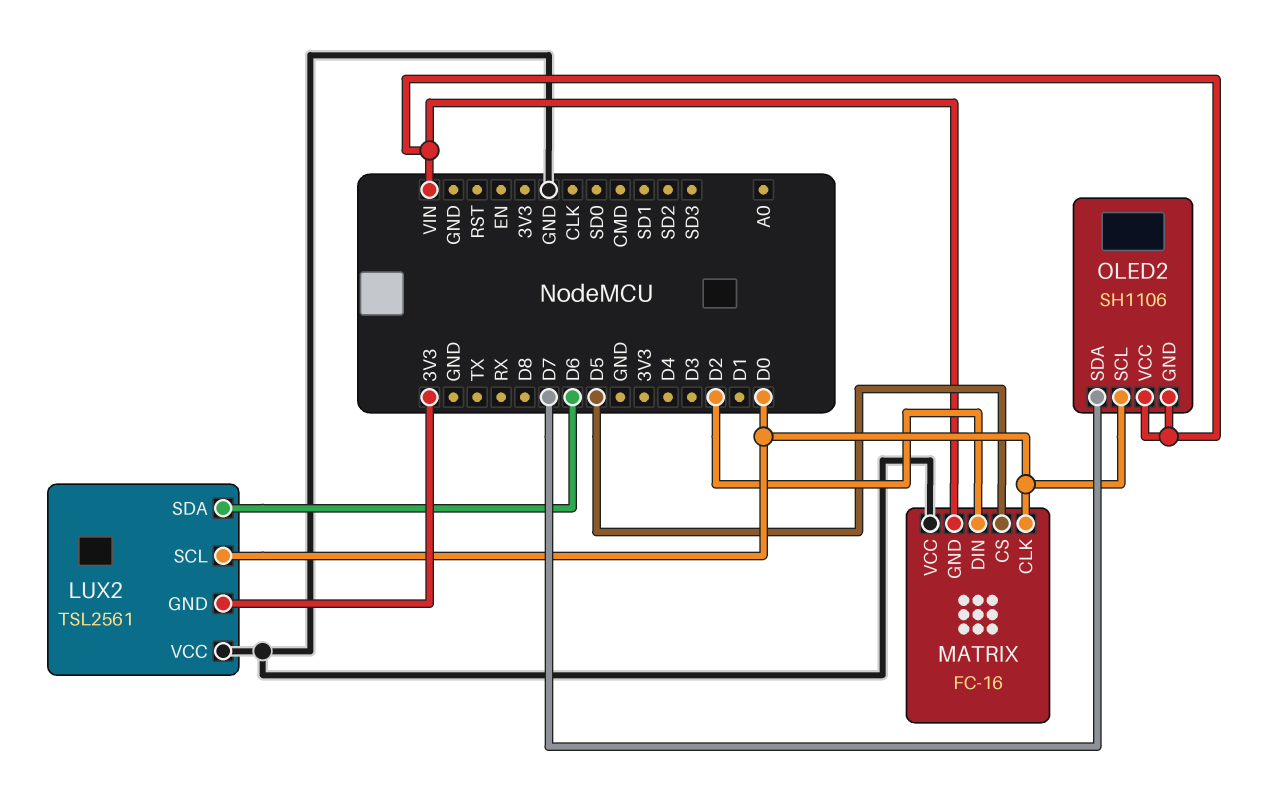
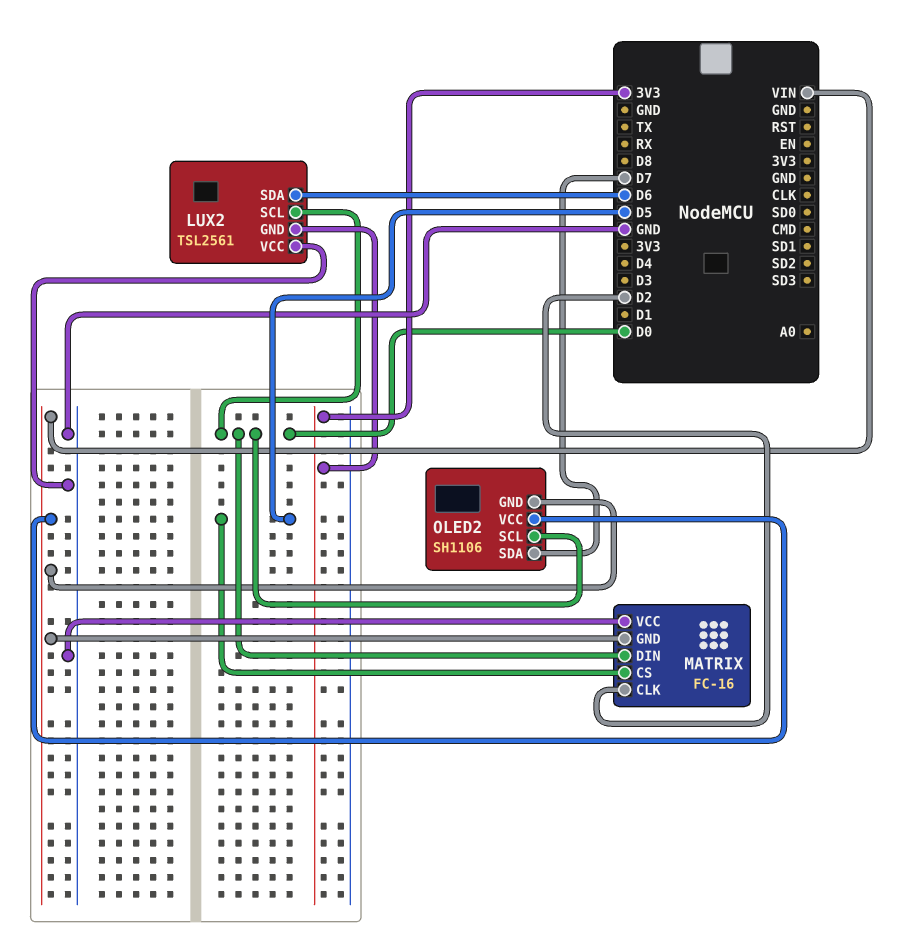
MATRIX pin CLK: D0 -> D2
MATRIX pin DIN: D2 -> D0

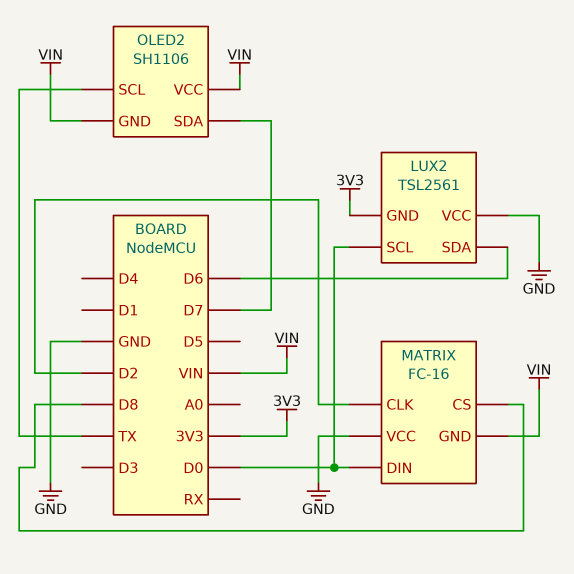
MATRIX pin CS: D5 -> D8
OLED2 pin SCL: D0 -> TX

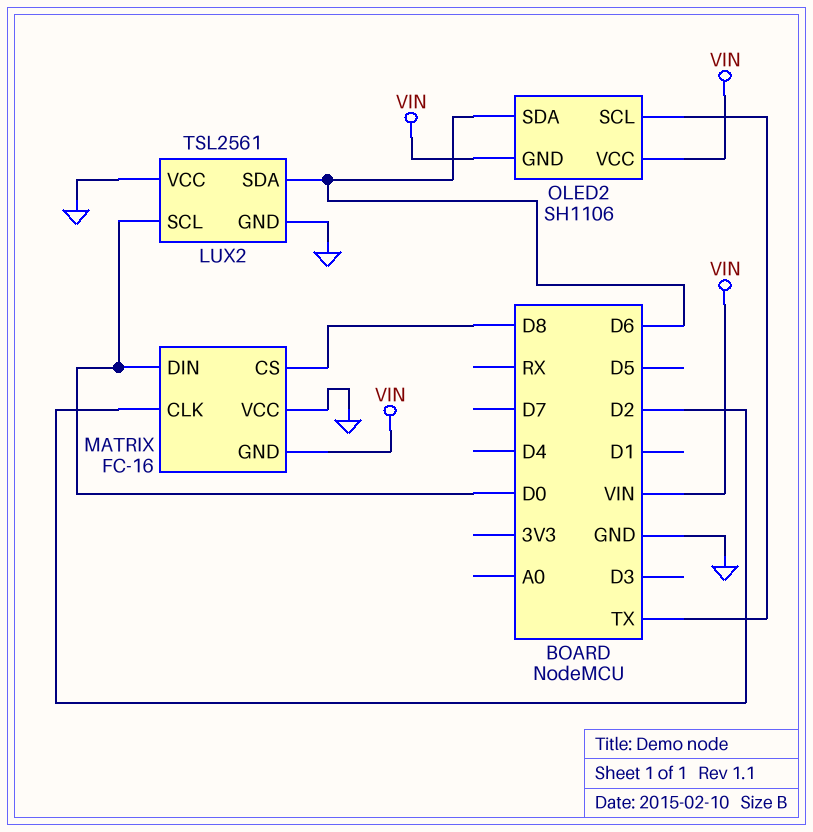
LUX2 pin GND: 3V3 -> GND
OLED2 pin SDA: D7 -> D6

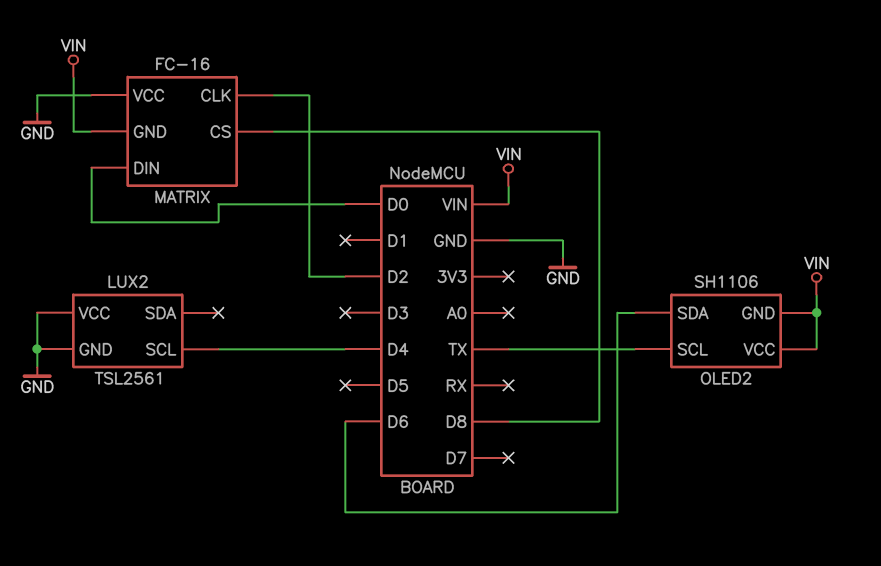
LUX2 pin SCL: D0 -> D4
LUX2 pin SDA: D6 -> none

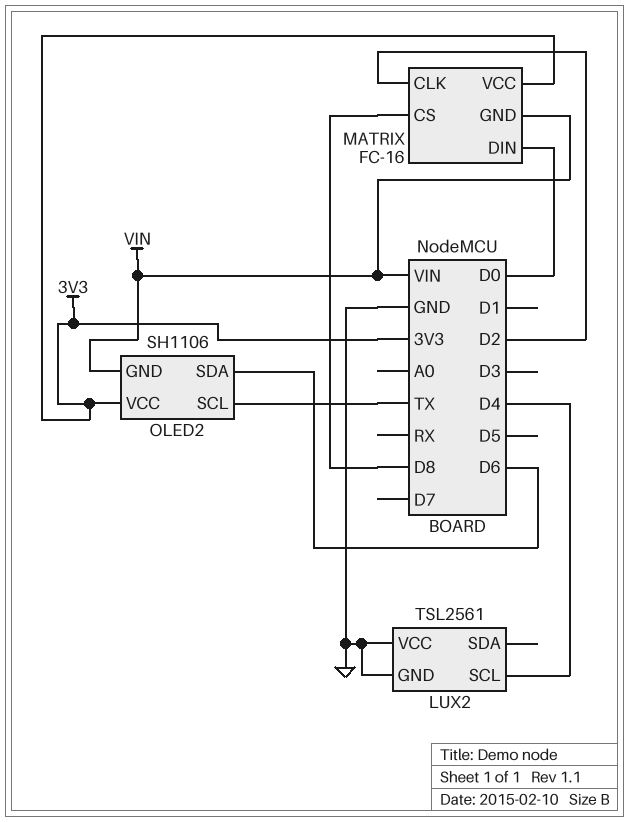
MATRIX pin VCC: GND -> 3V3
OLED2 pin VCC: VIN -> 3V3

